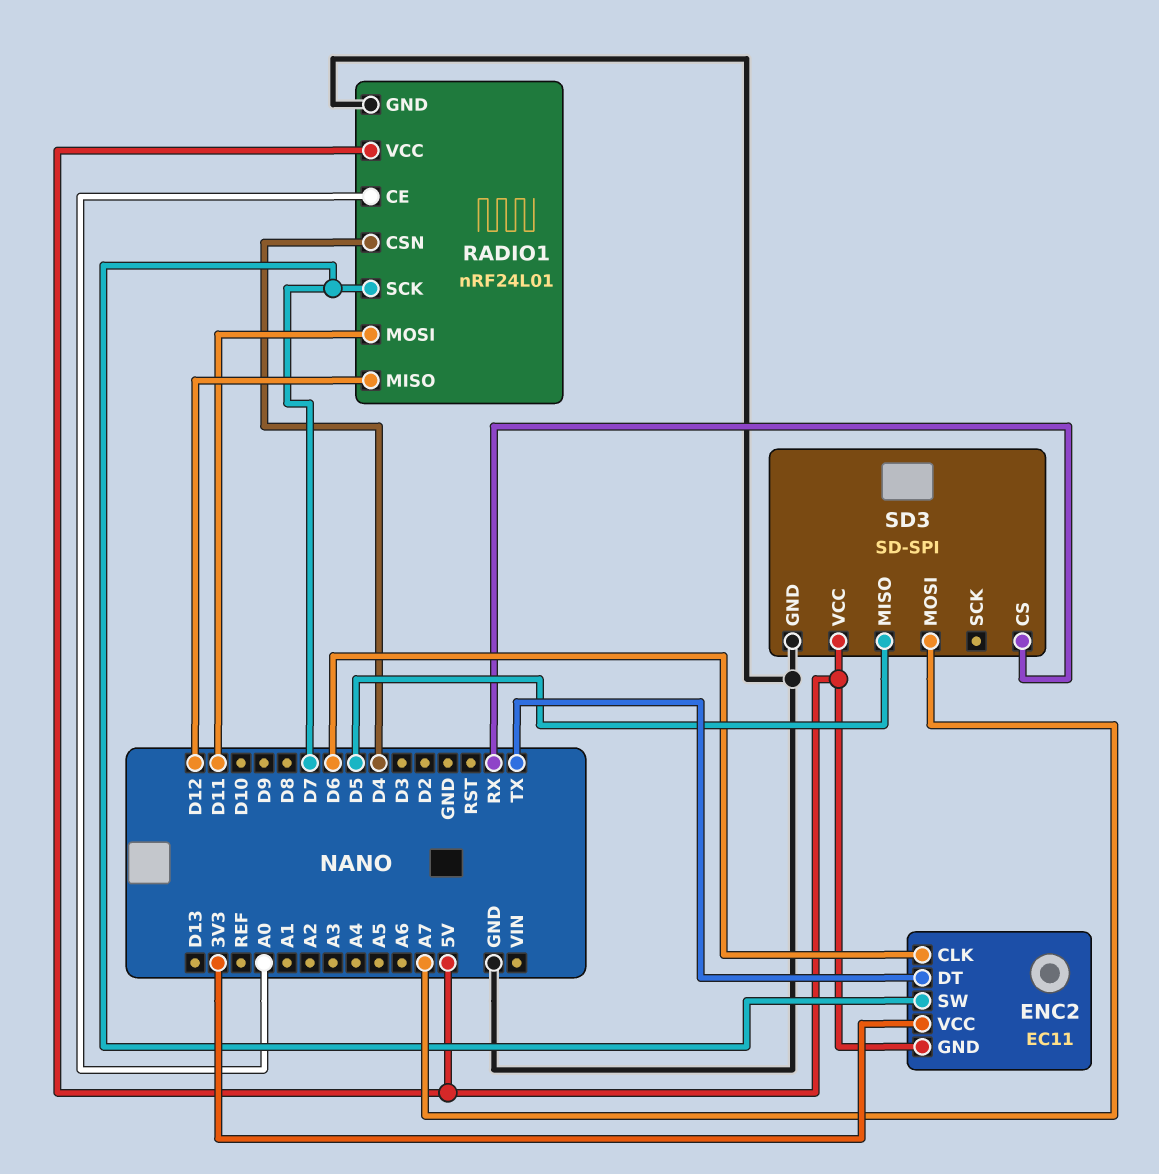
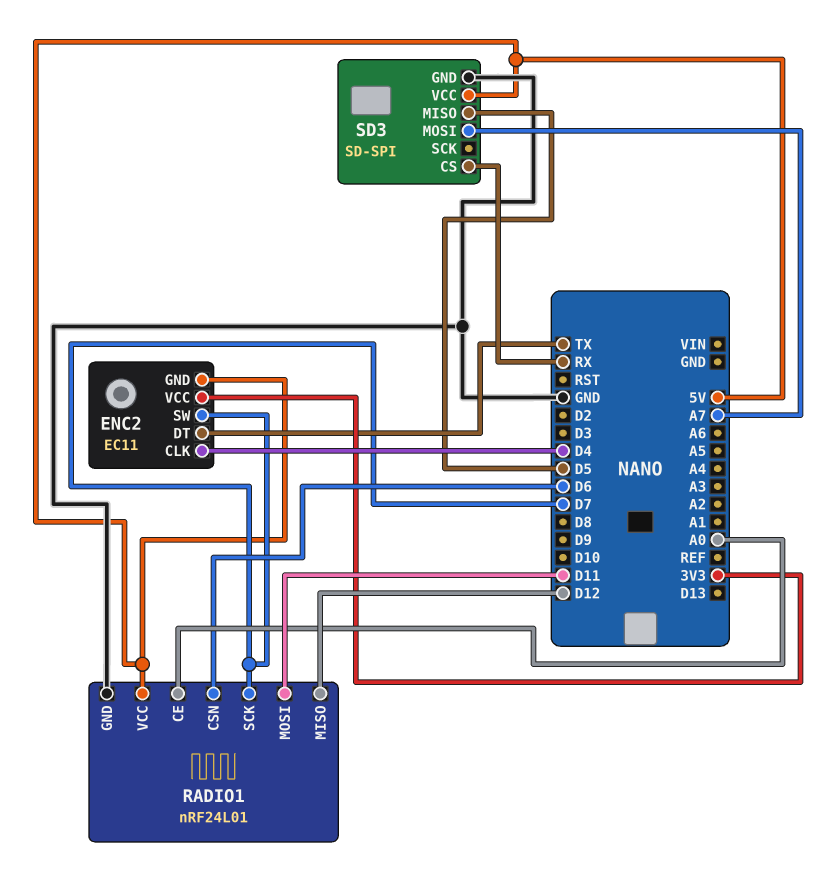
ENC2 pin CLK: D6 -> D4
RADIO1 pin CSN: D4 -> D6

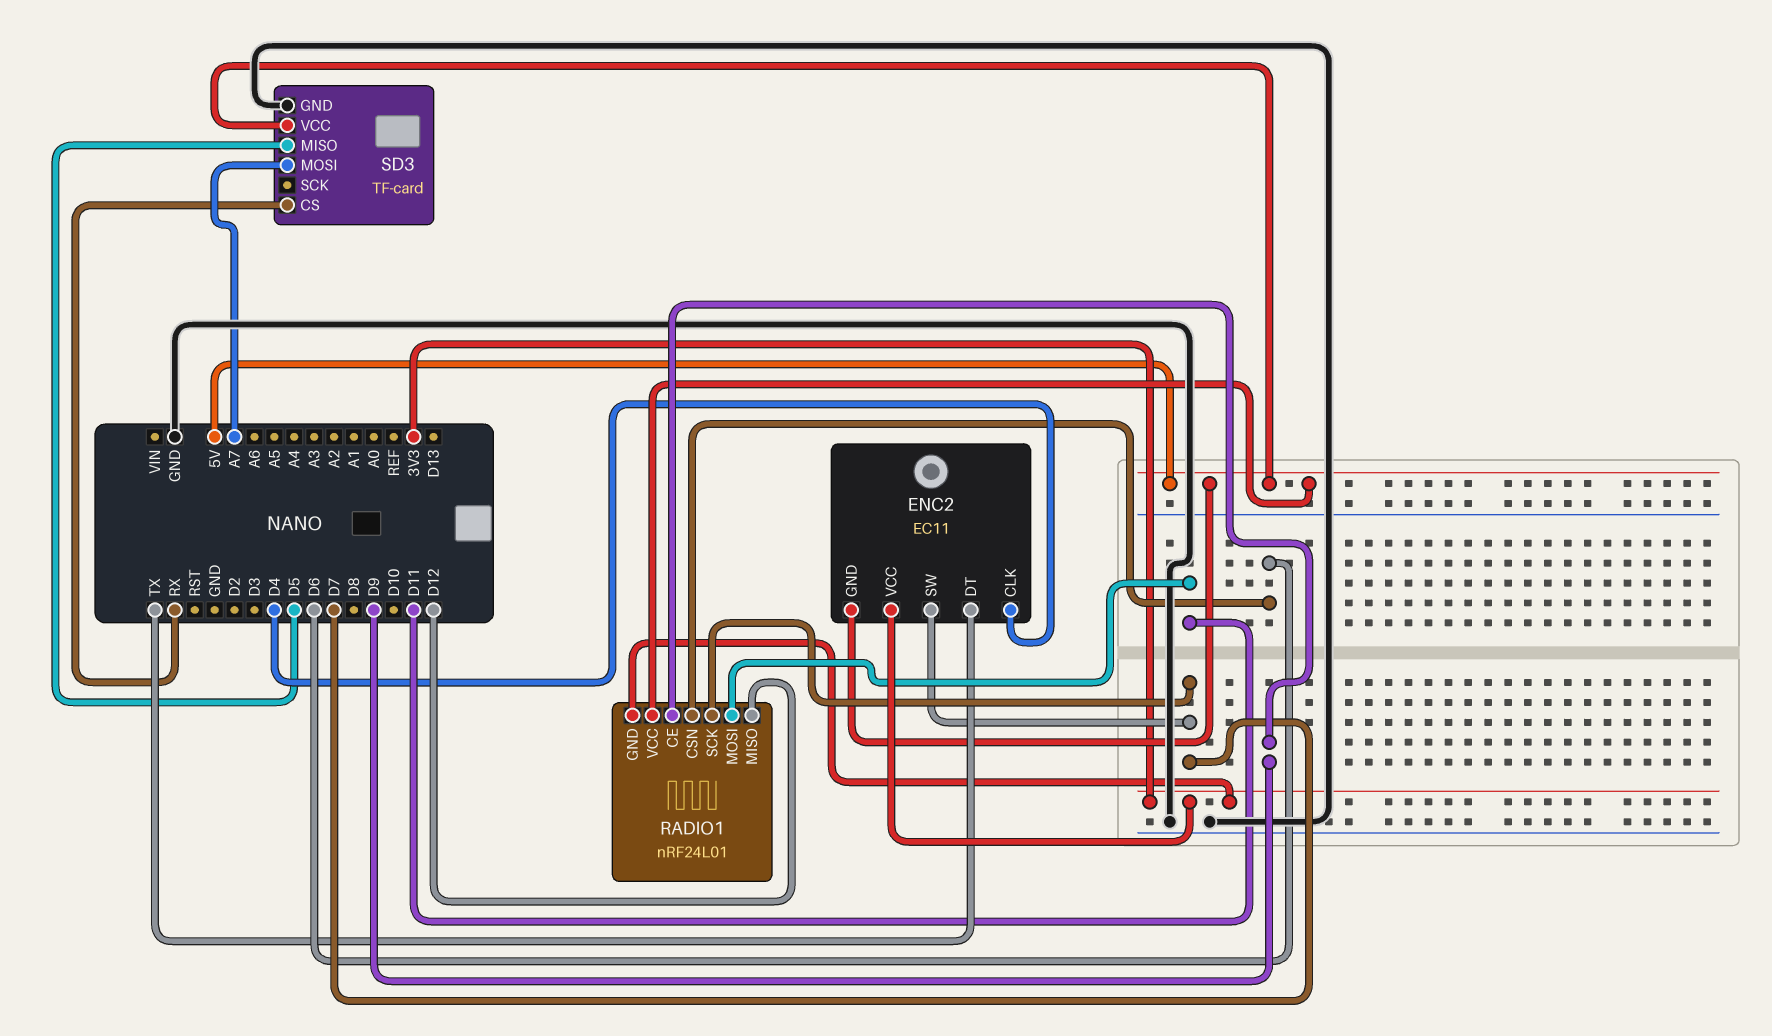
RADIO1 pin CE: A0 -> D9
RADIO1 pin GND: GND -> 3V3
SD3: SD-SPI -> TF-card

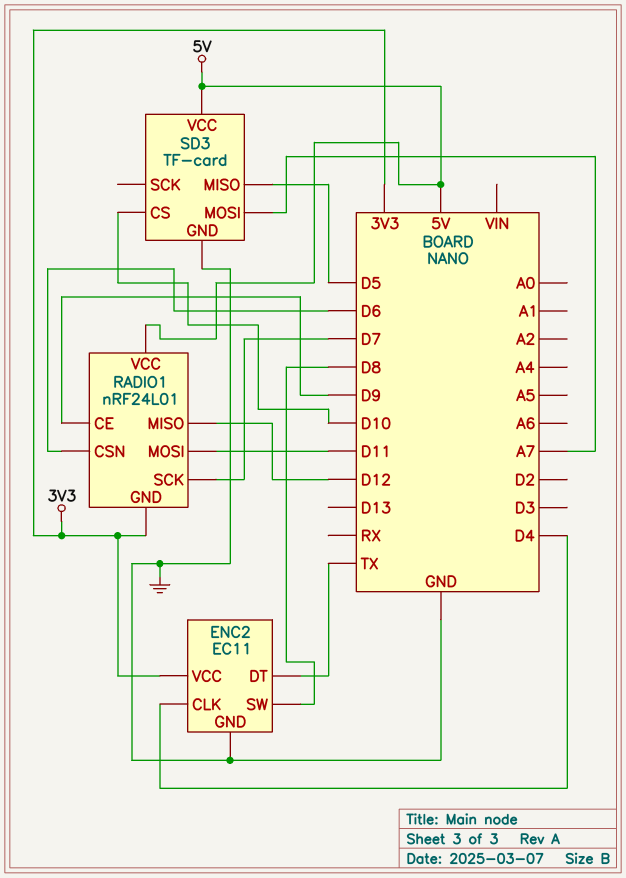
ENC2 pin GND: 5V -> GND
ENC2 pin SW: D7 -> D8
SD3 pin CS: RX -> D10

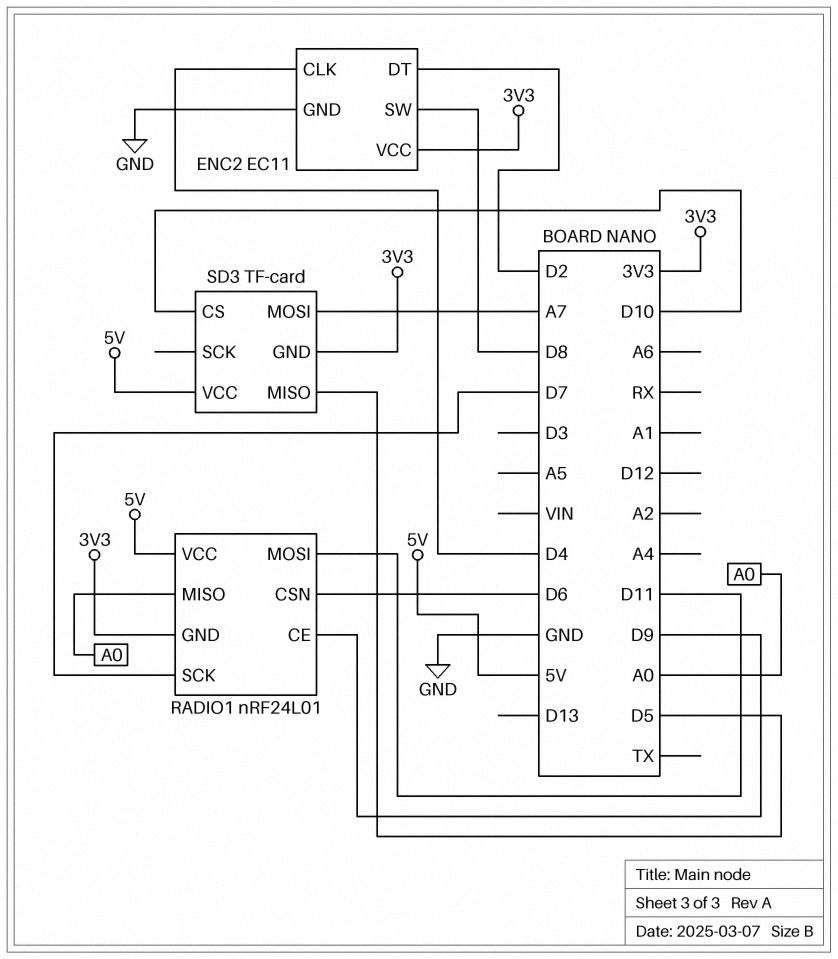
ENC2 pin DT: TX -> D2
RADIO1 pin MISO: D12 -> A0
SD3 pin GND: GND -> 3V3

